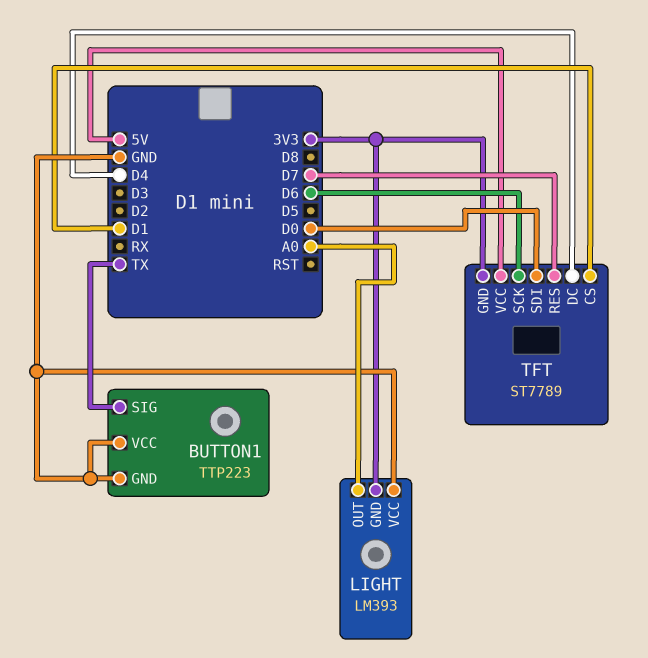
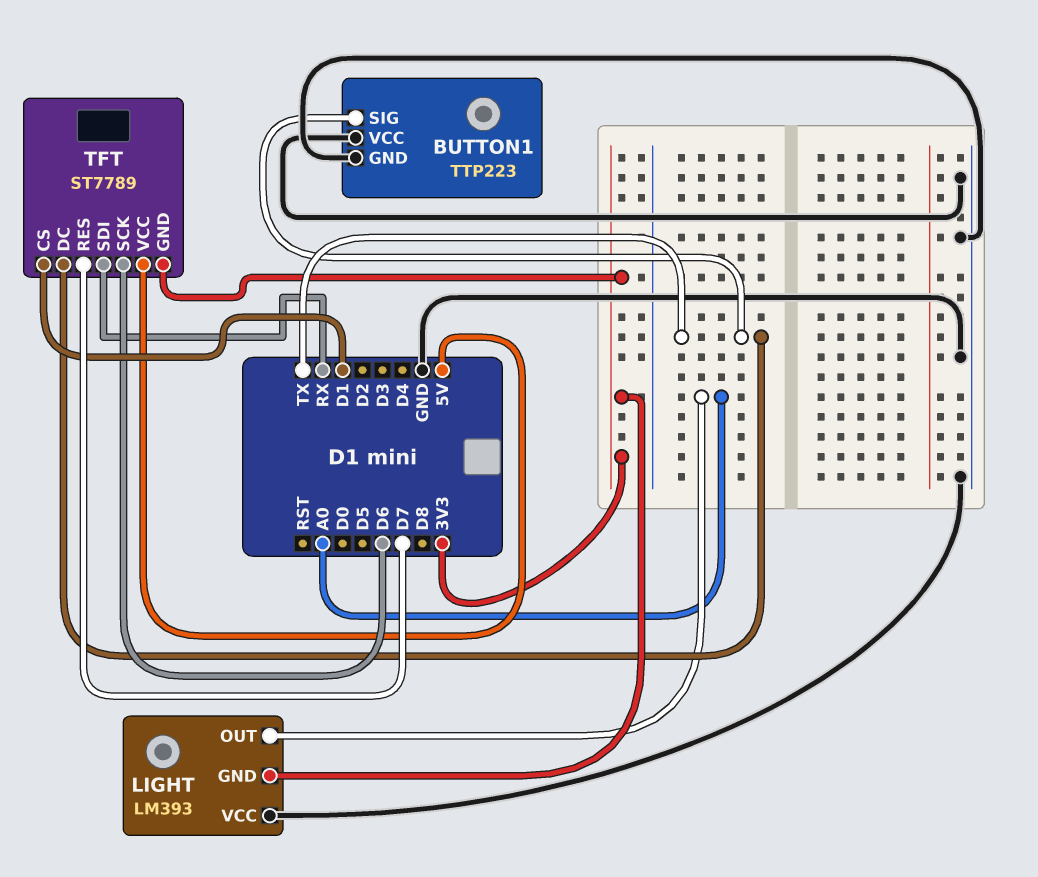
TFT pin DC: D4 -> TX
TFT pin SDI: D0 -> RX

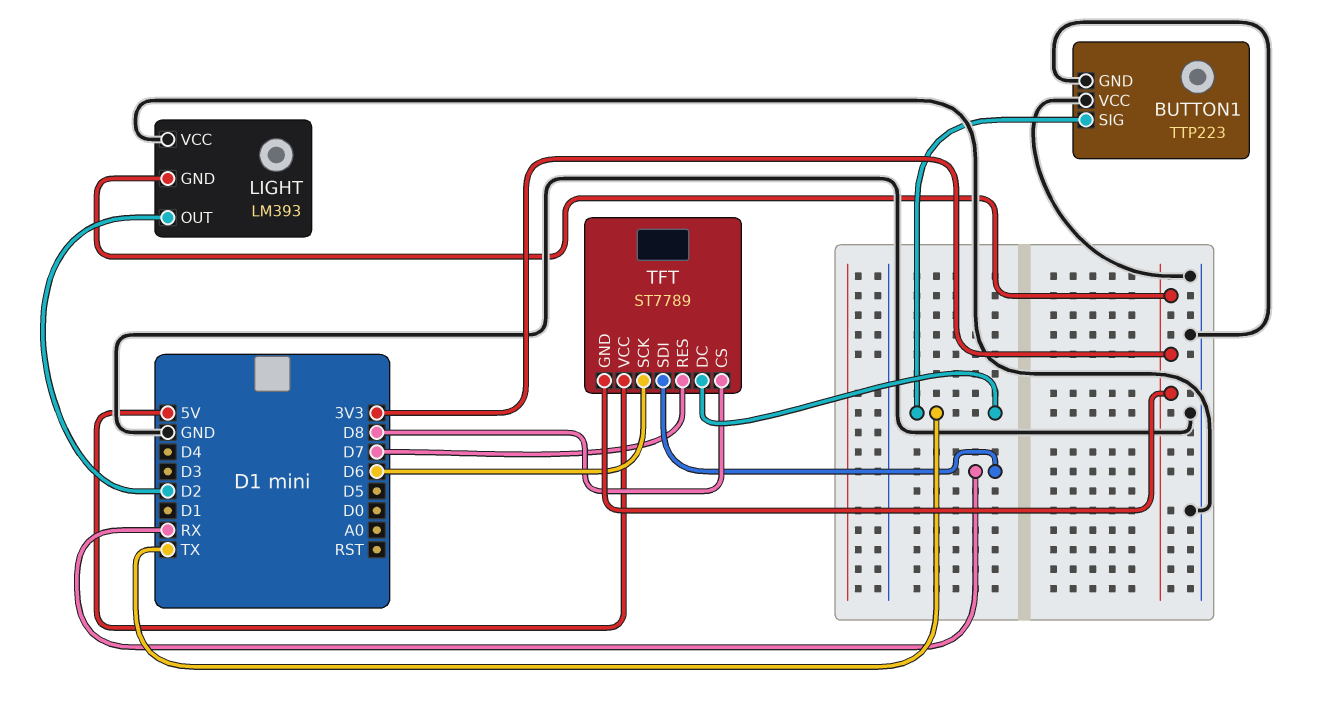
LIGHT pin OUT: A0 -> D2
TFT pin CS: D1 -> D8

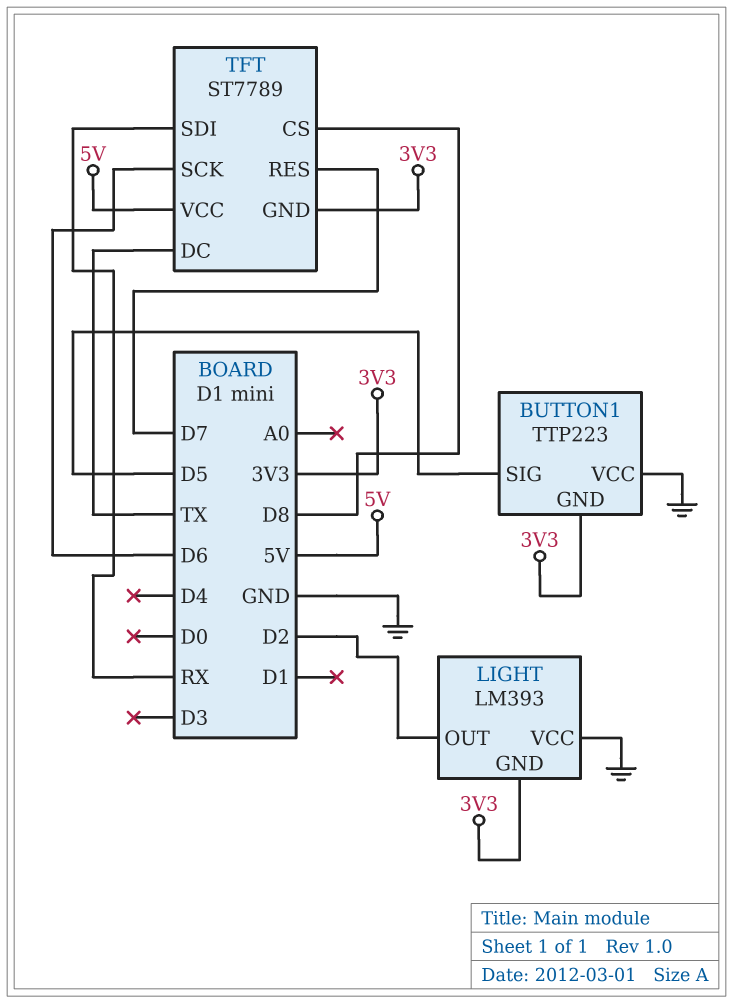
BUTTON1 pin GND: GND -> 3V3
BUTTON1 pin SIG: TX -> D5

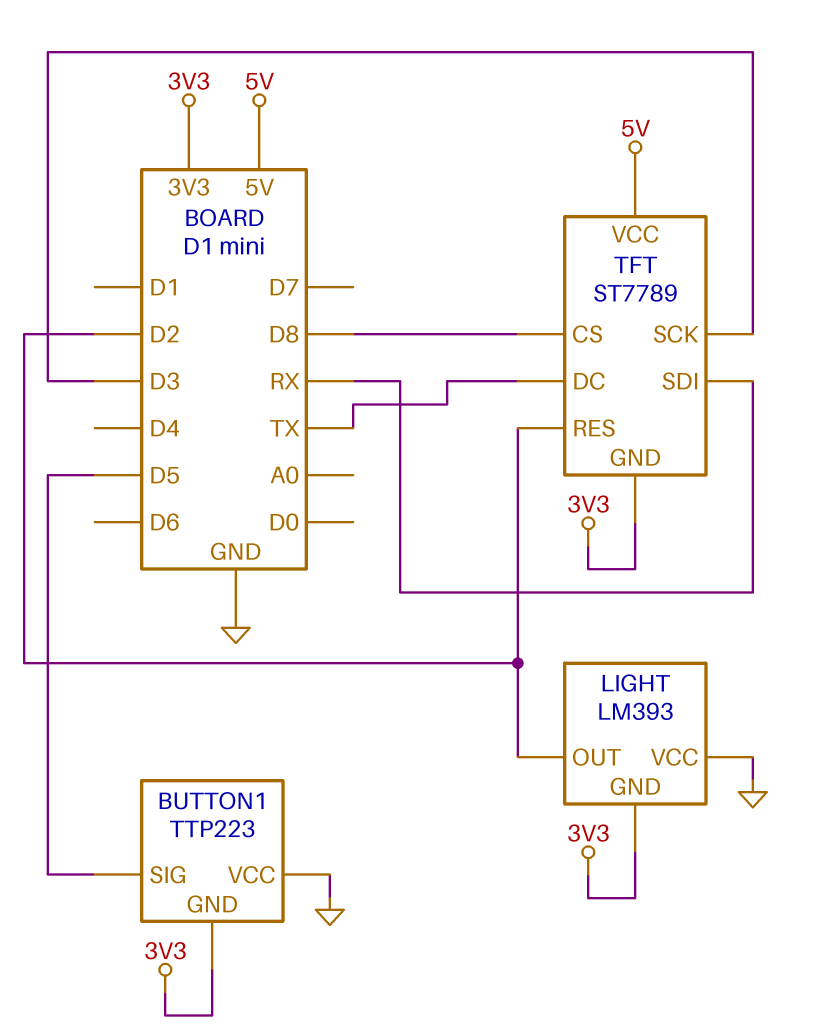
TFT pin RES: D7 -> D2
TFT pin SCK: D6 -> D3

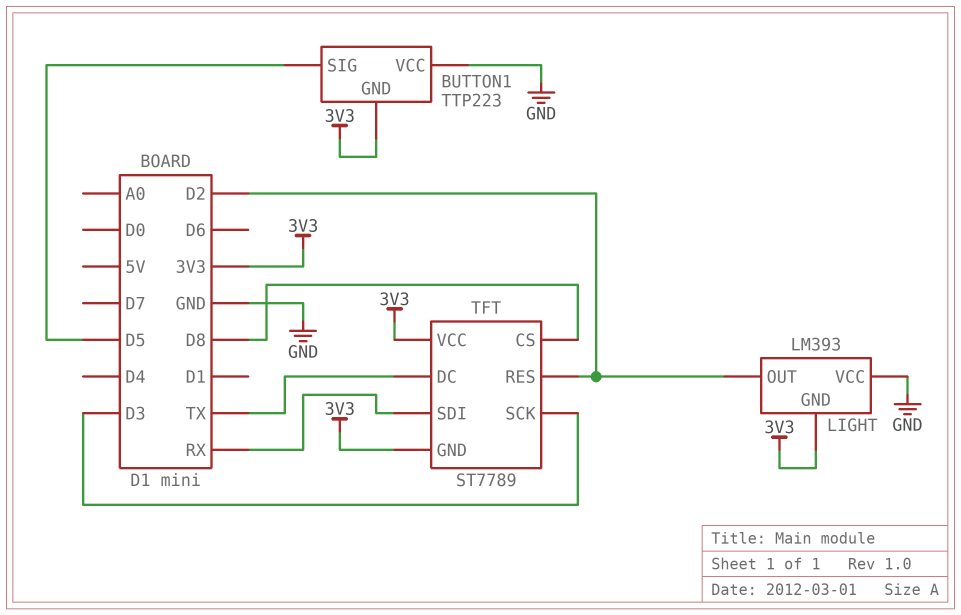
TFT pin VCC: 5V -> 3V3

